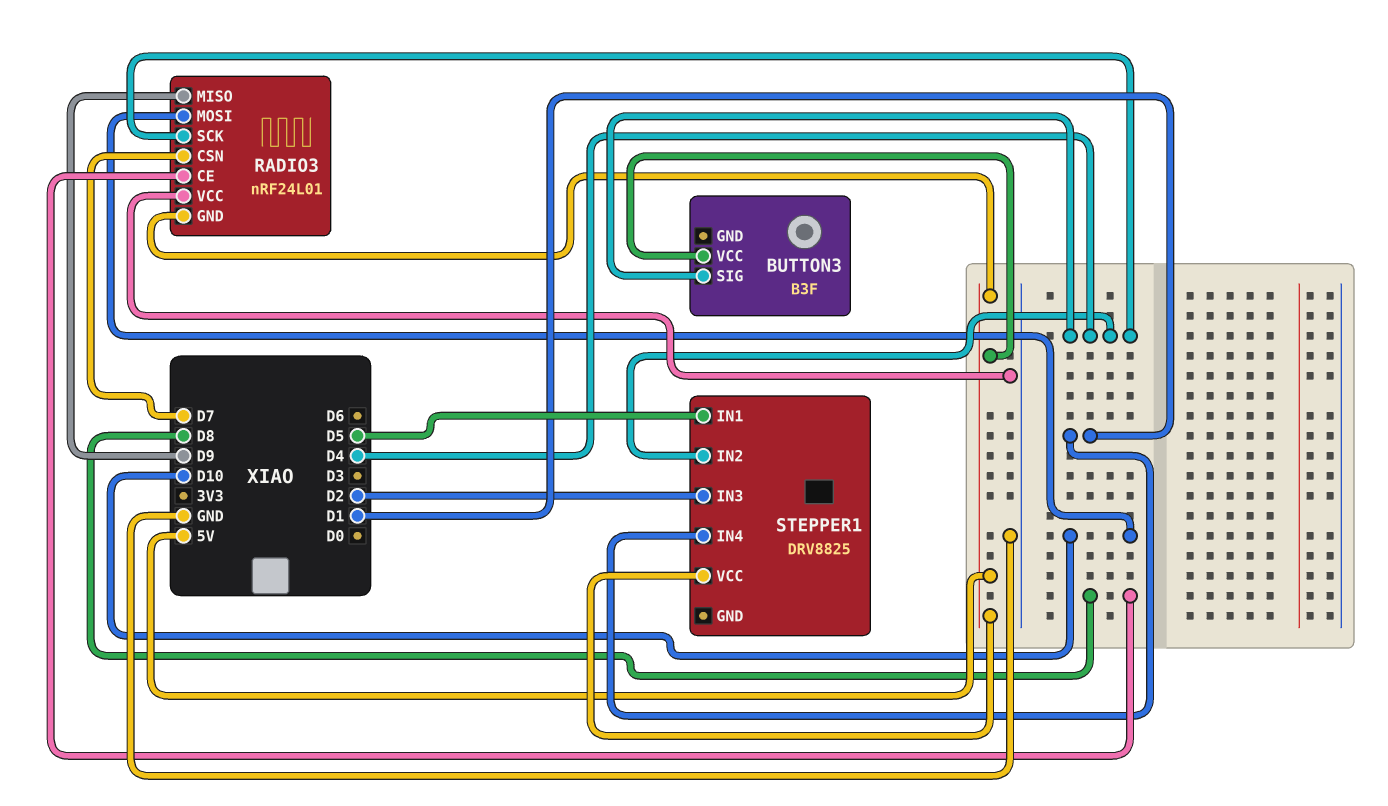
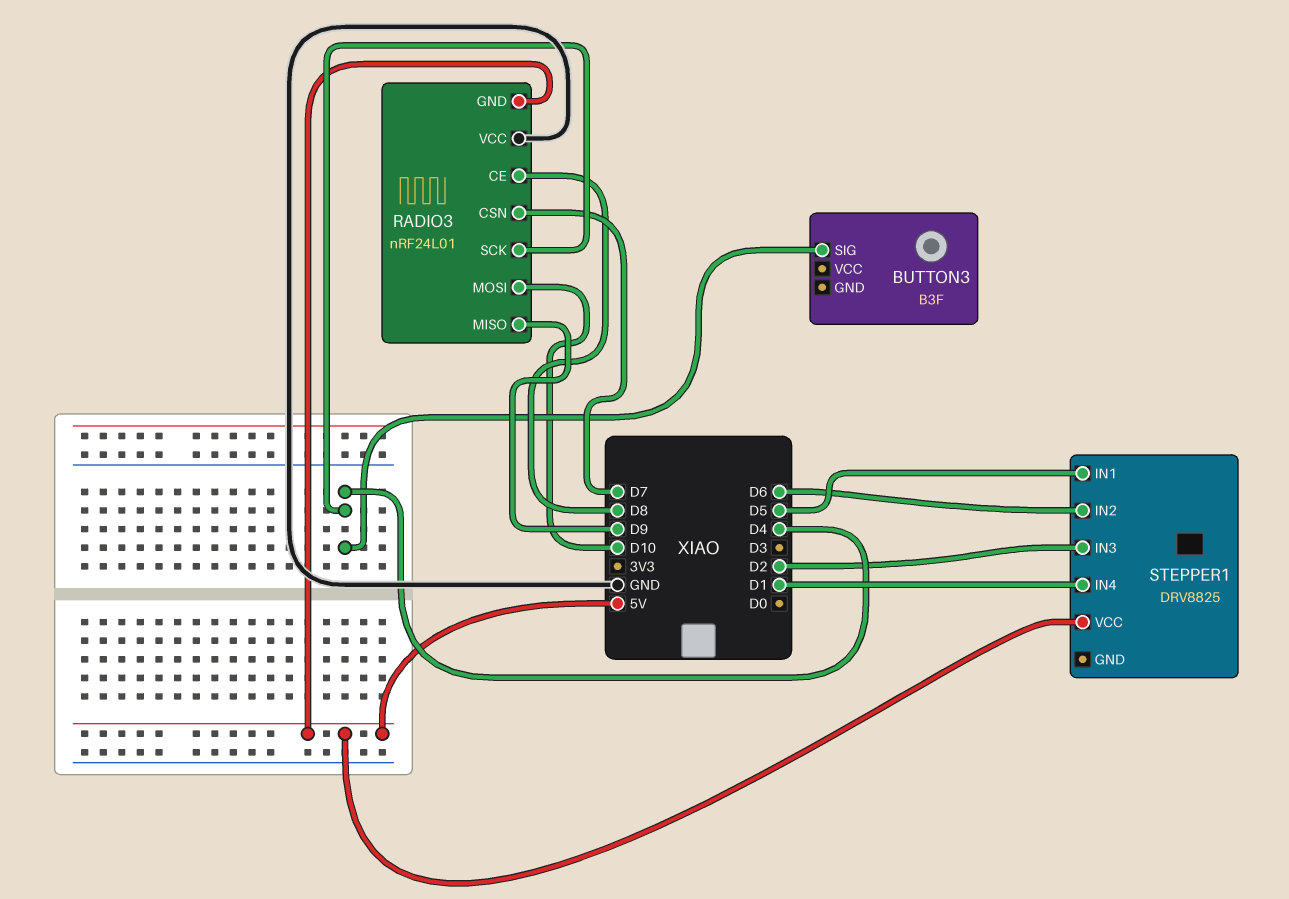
BUTTON3 pin VCC: 5V -> none
STEPPER1 pin IN2: D4 -> D6

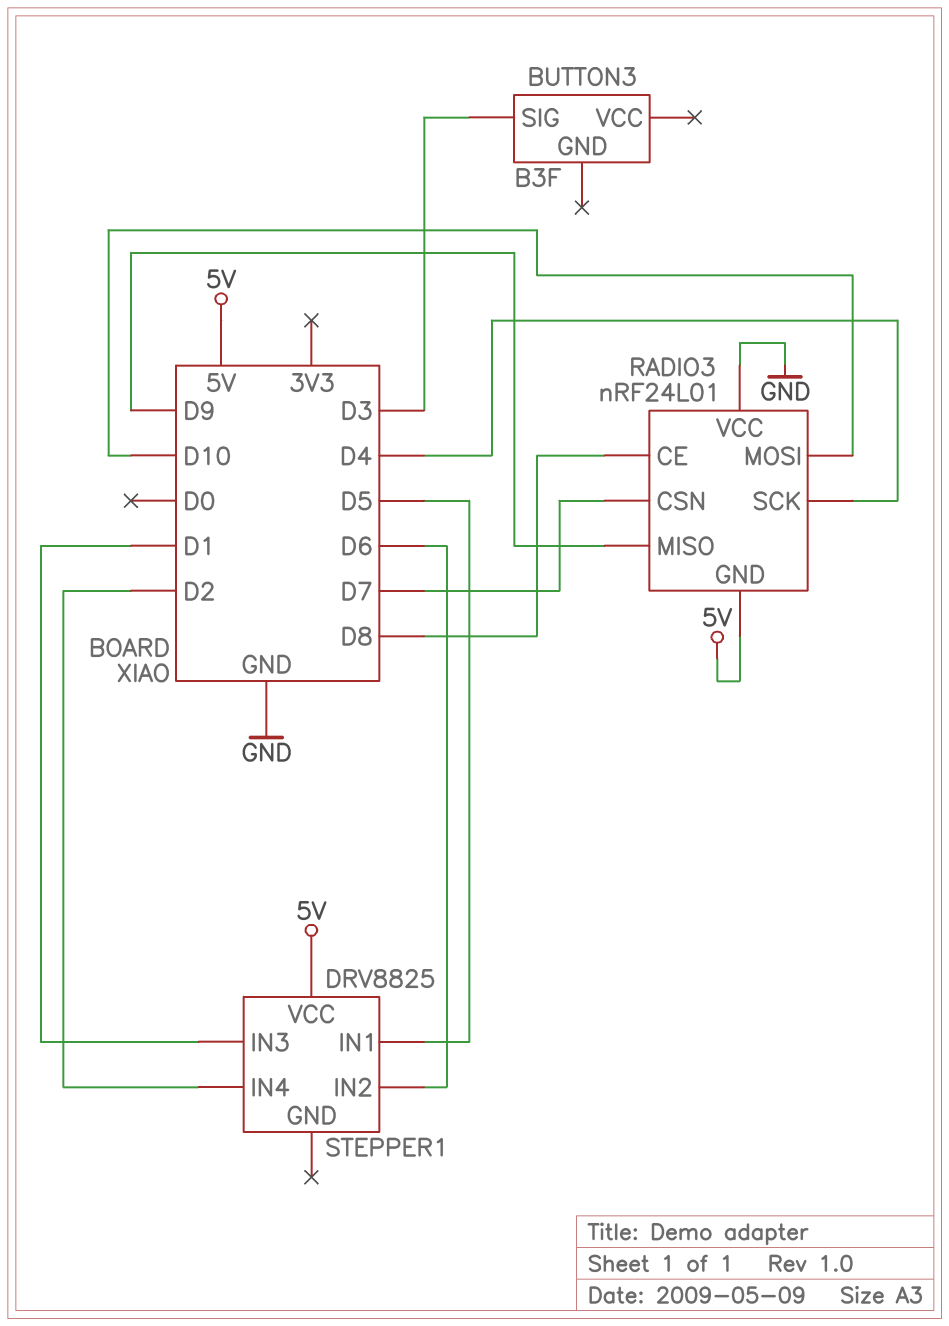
BUTTON3 pin SIG: D4 -> D3
STEPPER1 pin IN3: D2 -> D1
STEPPER1 pin IN4: D1 -> D2

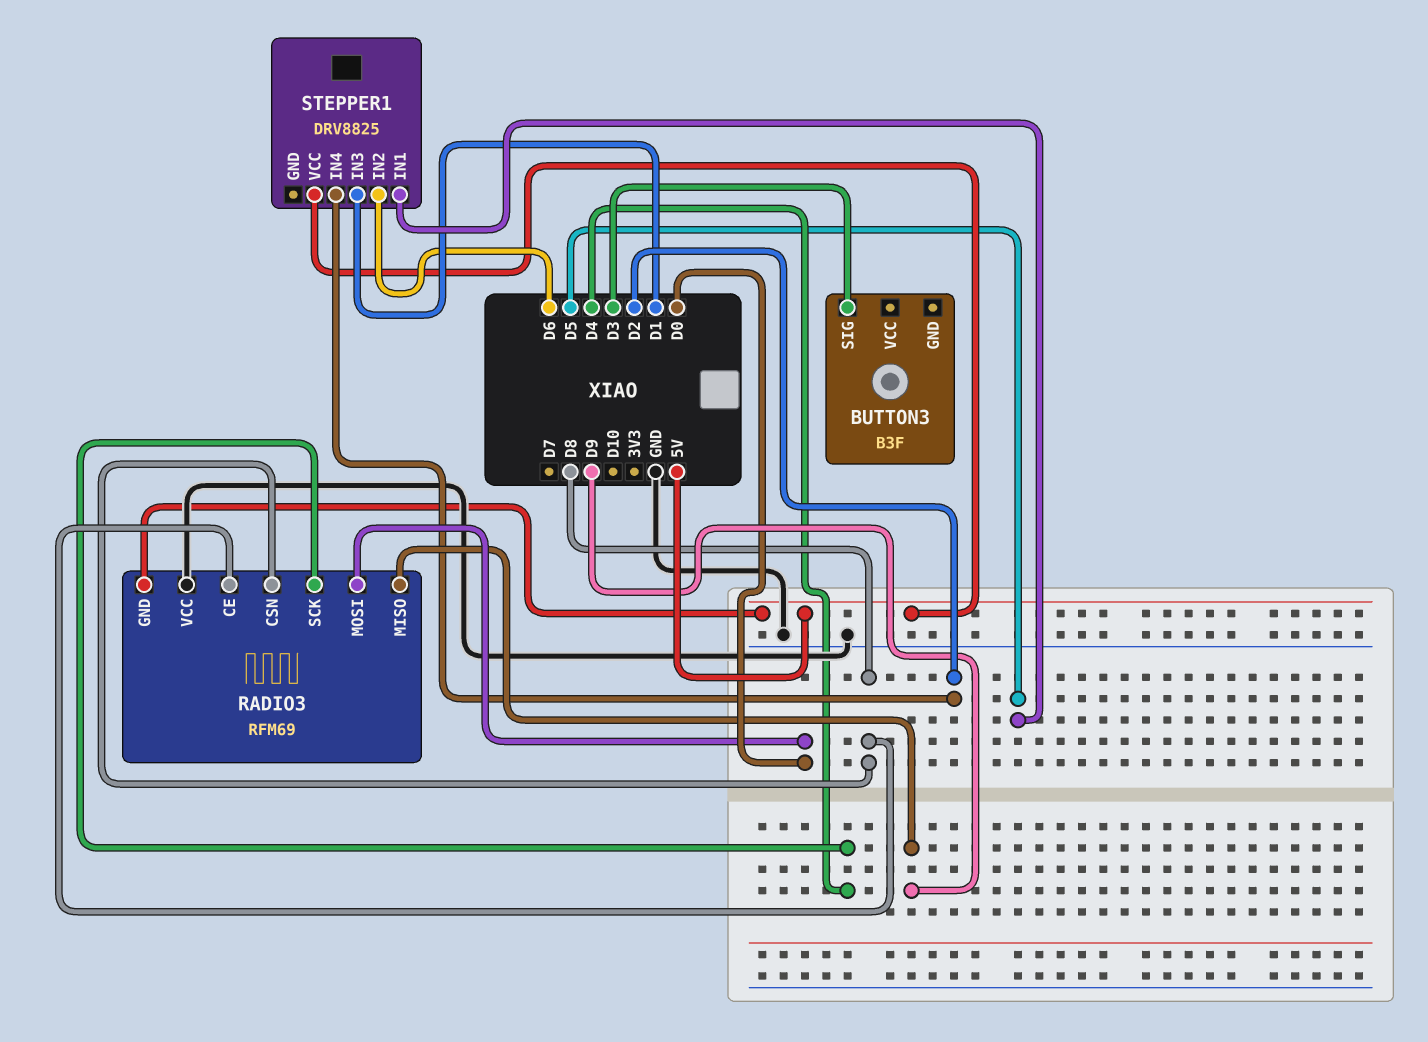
RADIO3: nRF24L01 -> RFM69
RADIO3 pin CSN: D7 -> D8
RADIO3 pin MOSI: D10 -> D0

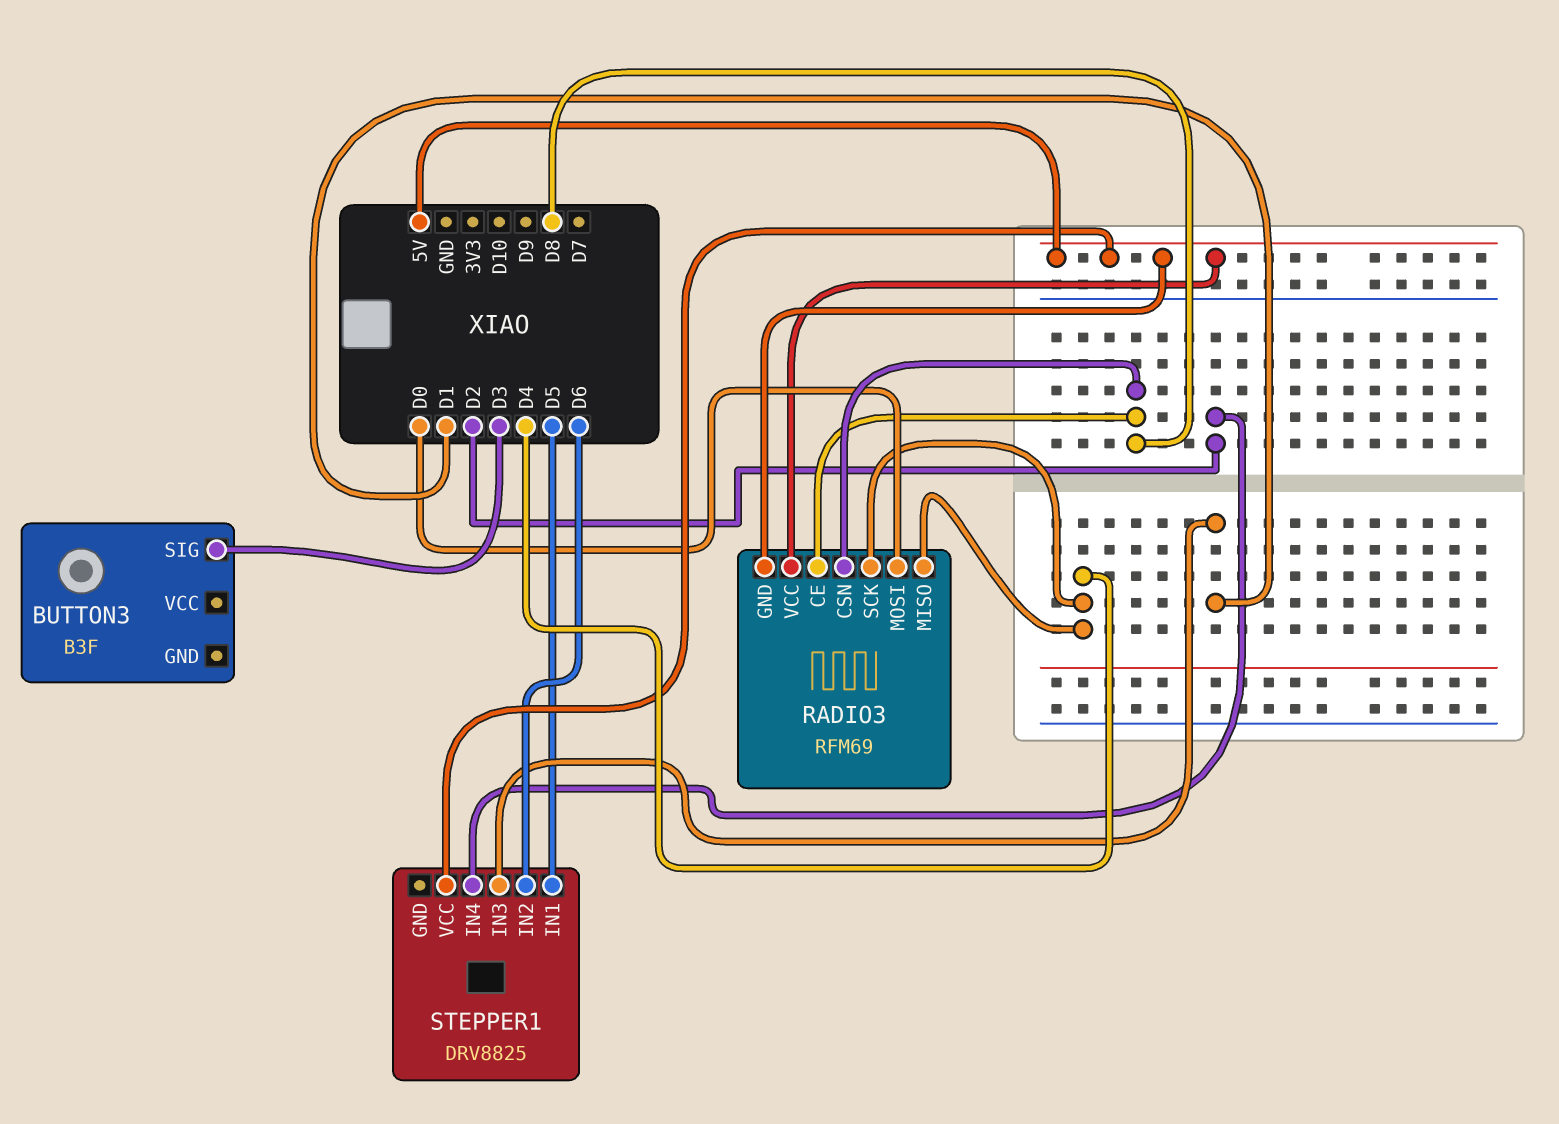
RADIO3 pin MISO: D9 -> D4
RADIO3 pin VCC: GND -> 5V

